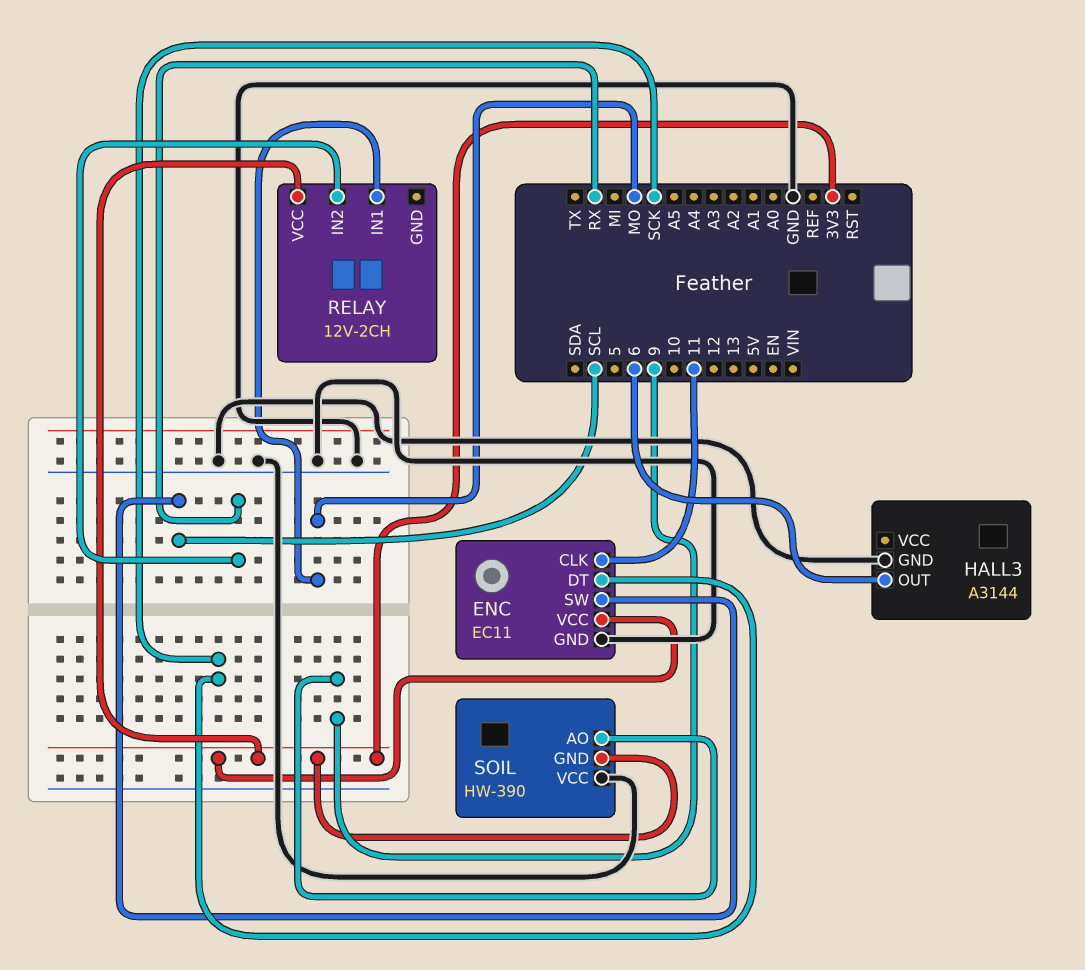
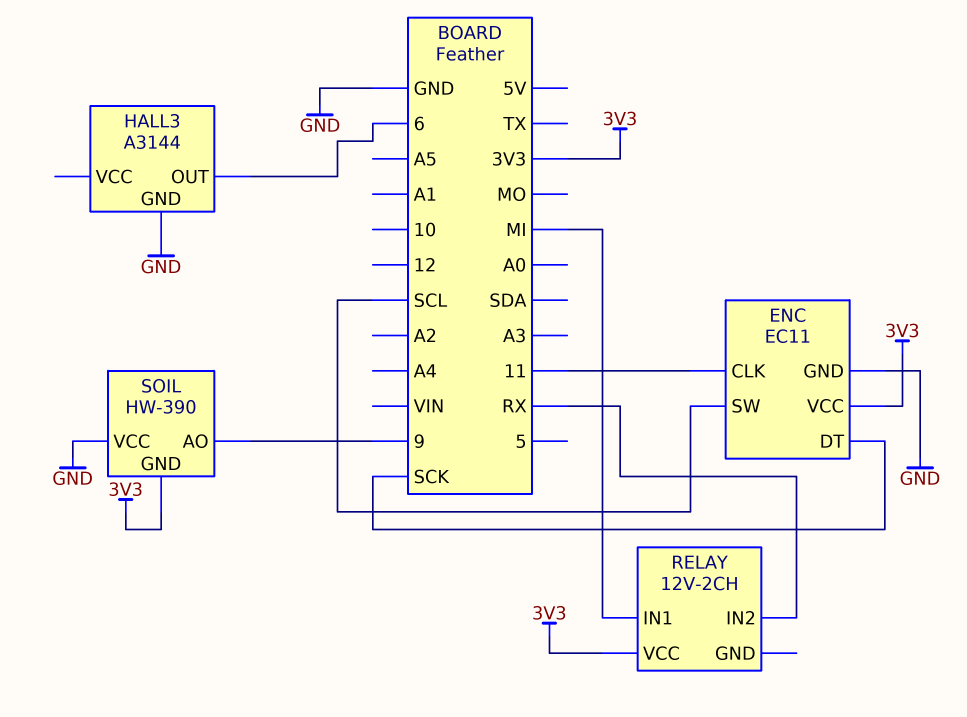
RELAY pin IN1: MO -> MI

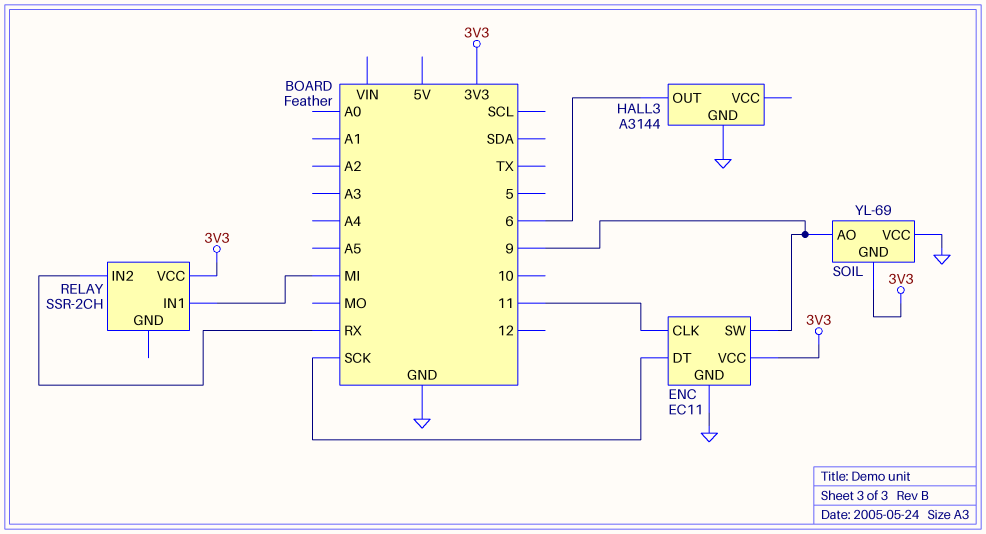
ENC pin SW: SCL -> 9
RELAY: 12V-2CH -> SSR-2CH
SOIL: HW-390 -> YL-69

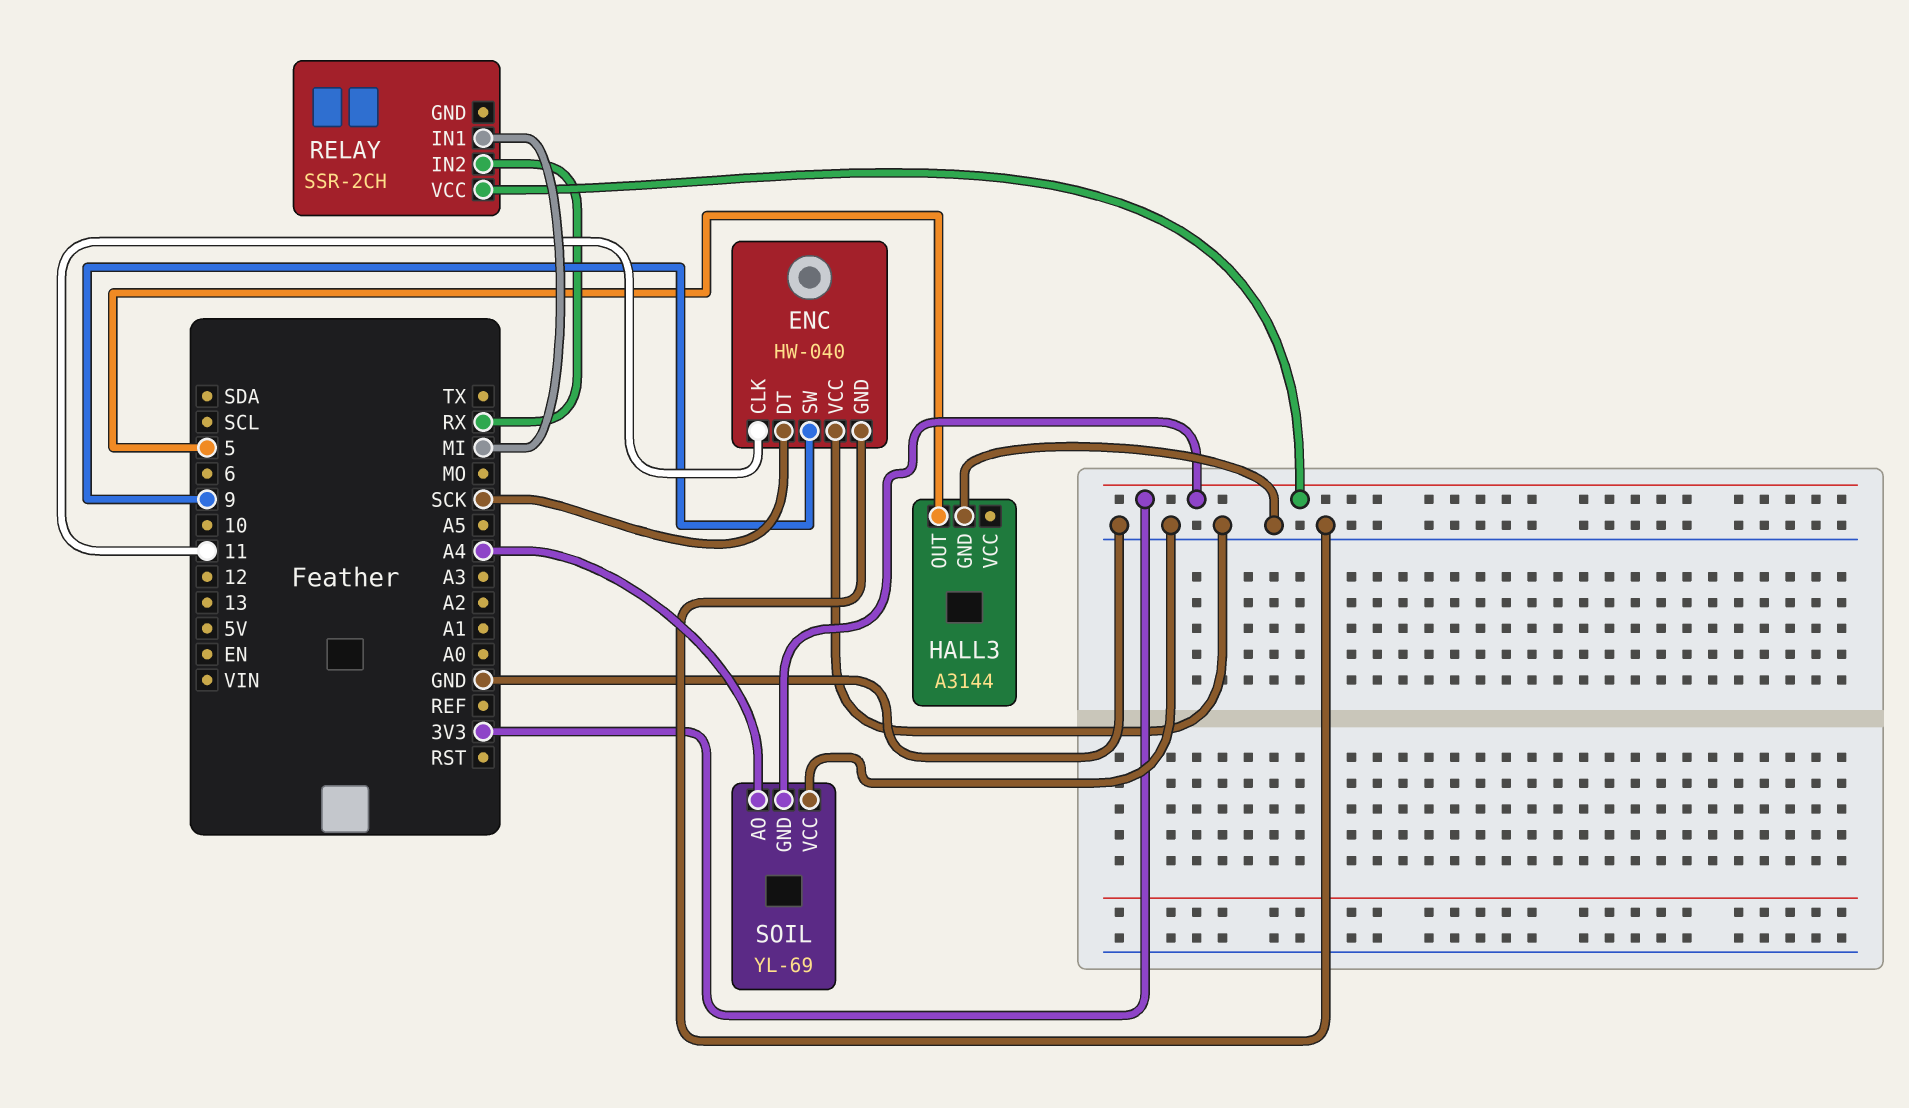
ENC: EC11 -> HW-040
ENC pin VCC: 3V3 -> GND
HALL3 pin OUT: 6 -> 5
SOIL pin AO: 9 -> A4

